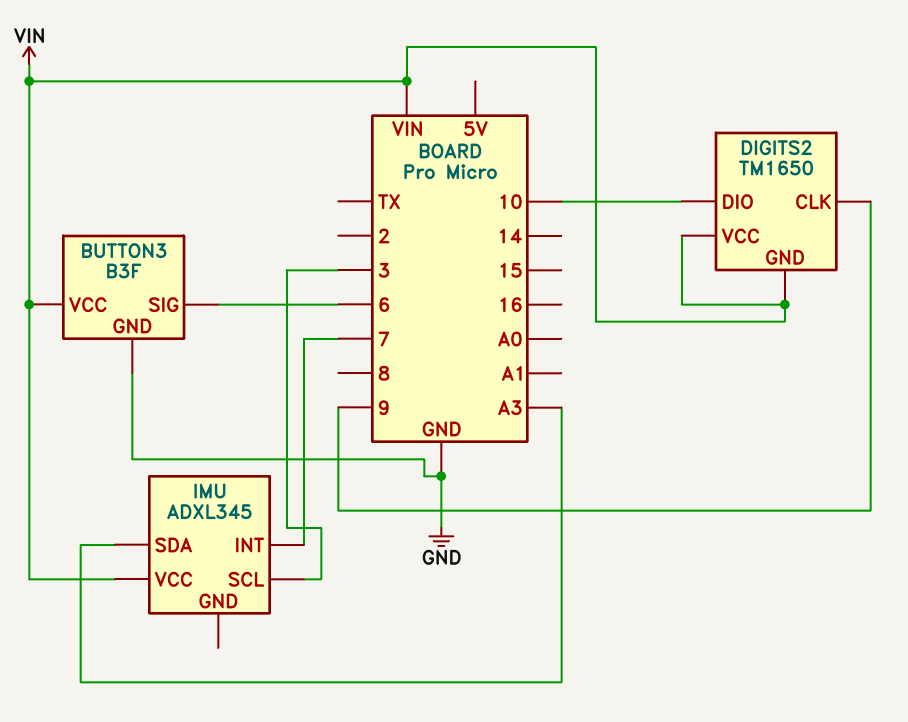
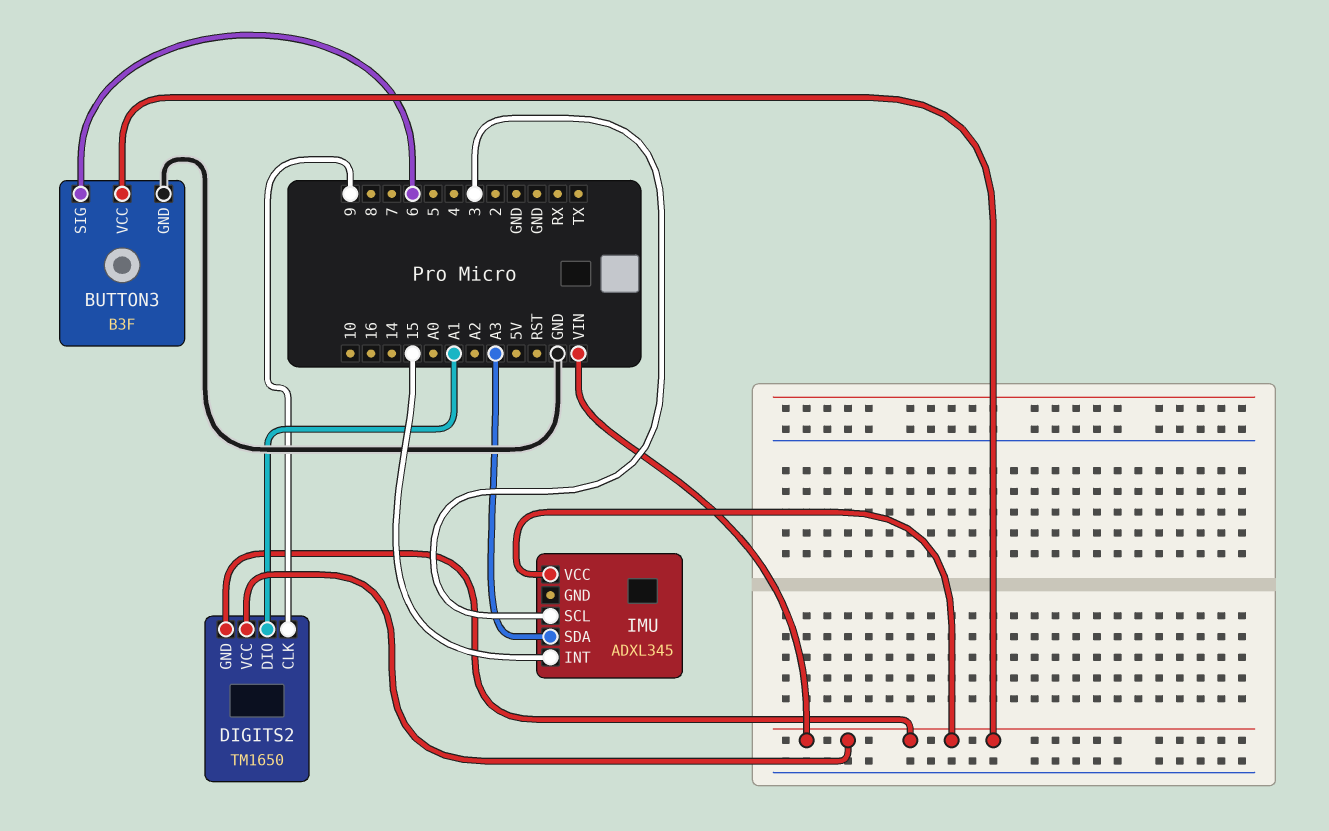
DIGITS2 pin DIO: 10 -> A1
IMU pin INT: 7 -> 15

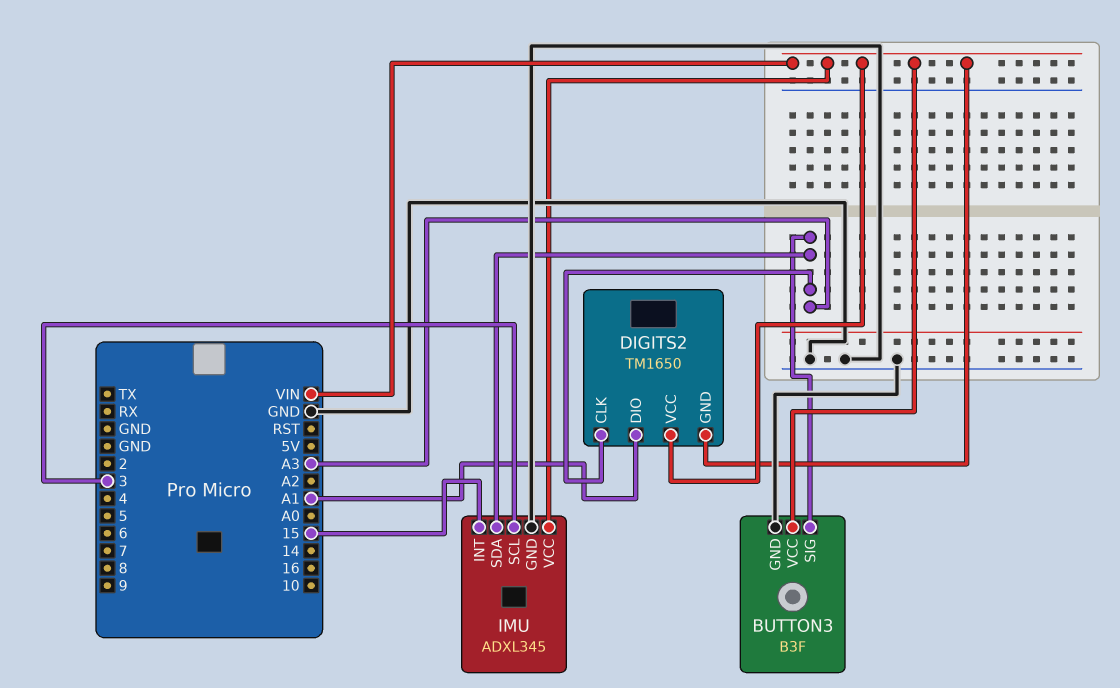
BUTTON3 pin SIG: 6 -> A3
DIGITS2 pin CLK: 9 -> A3
IMU pin GND: none -> GND

